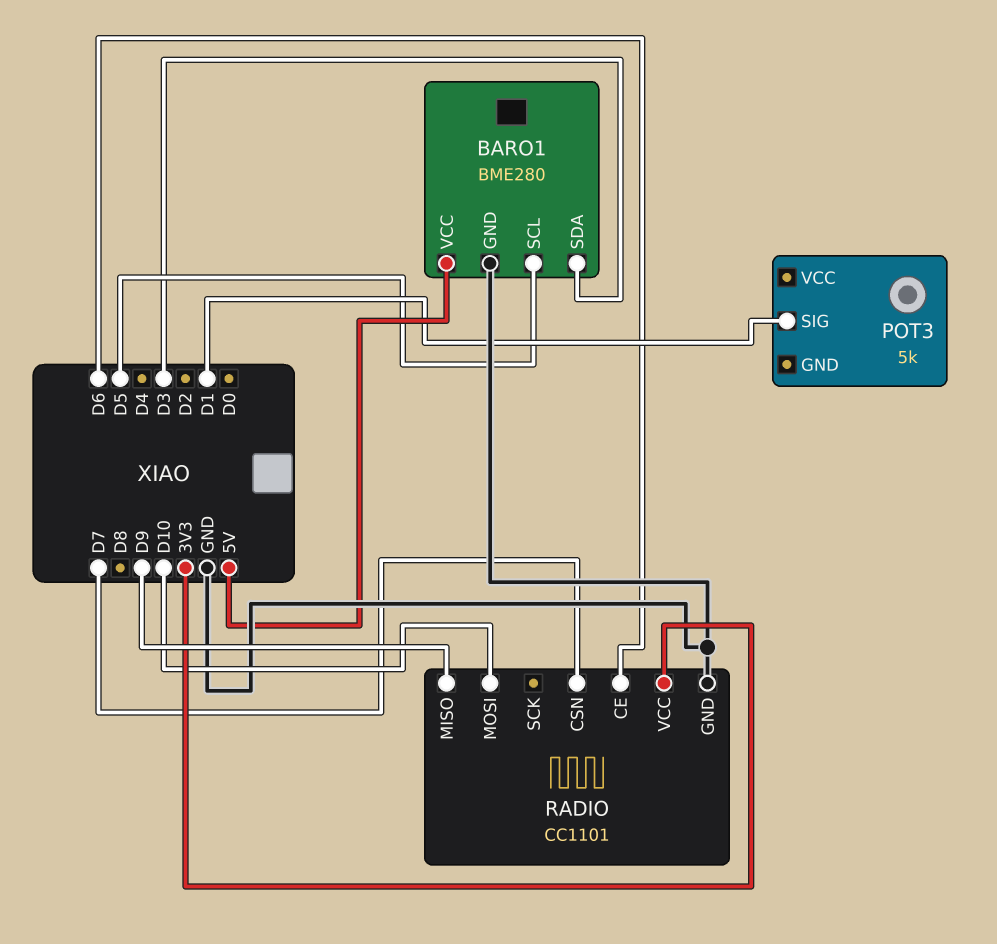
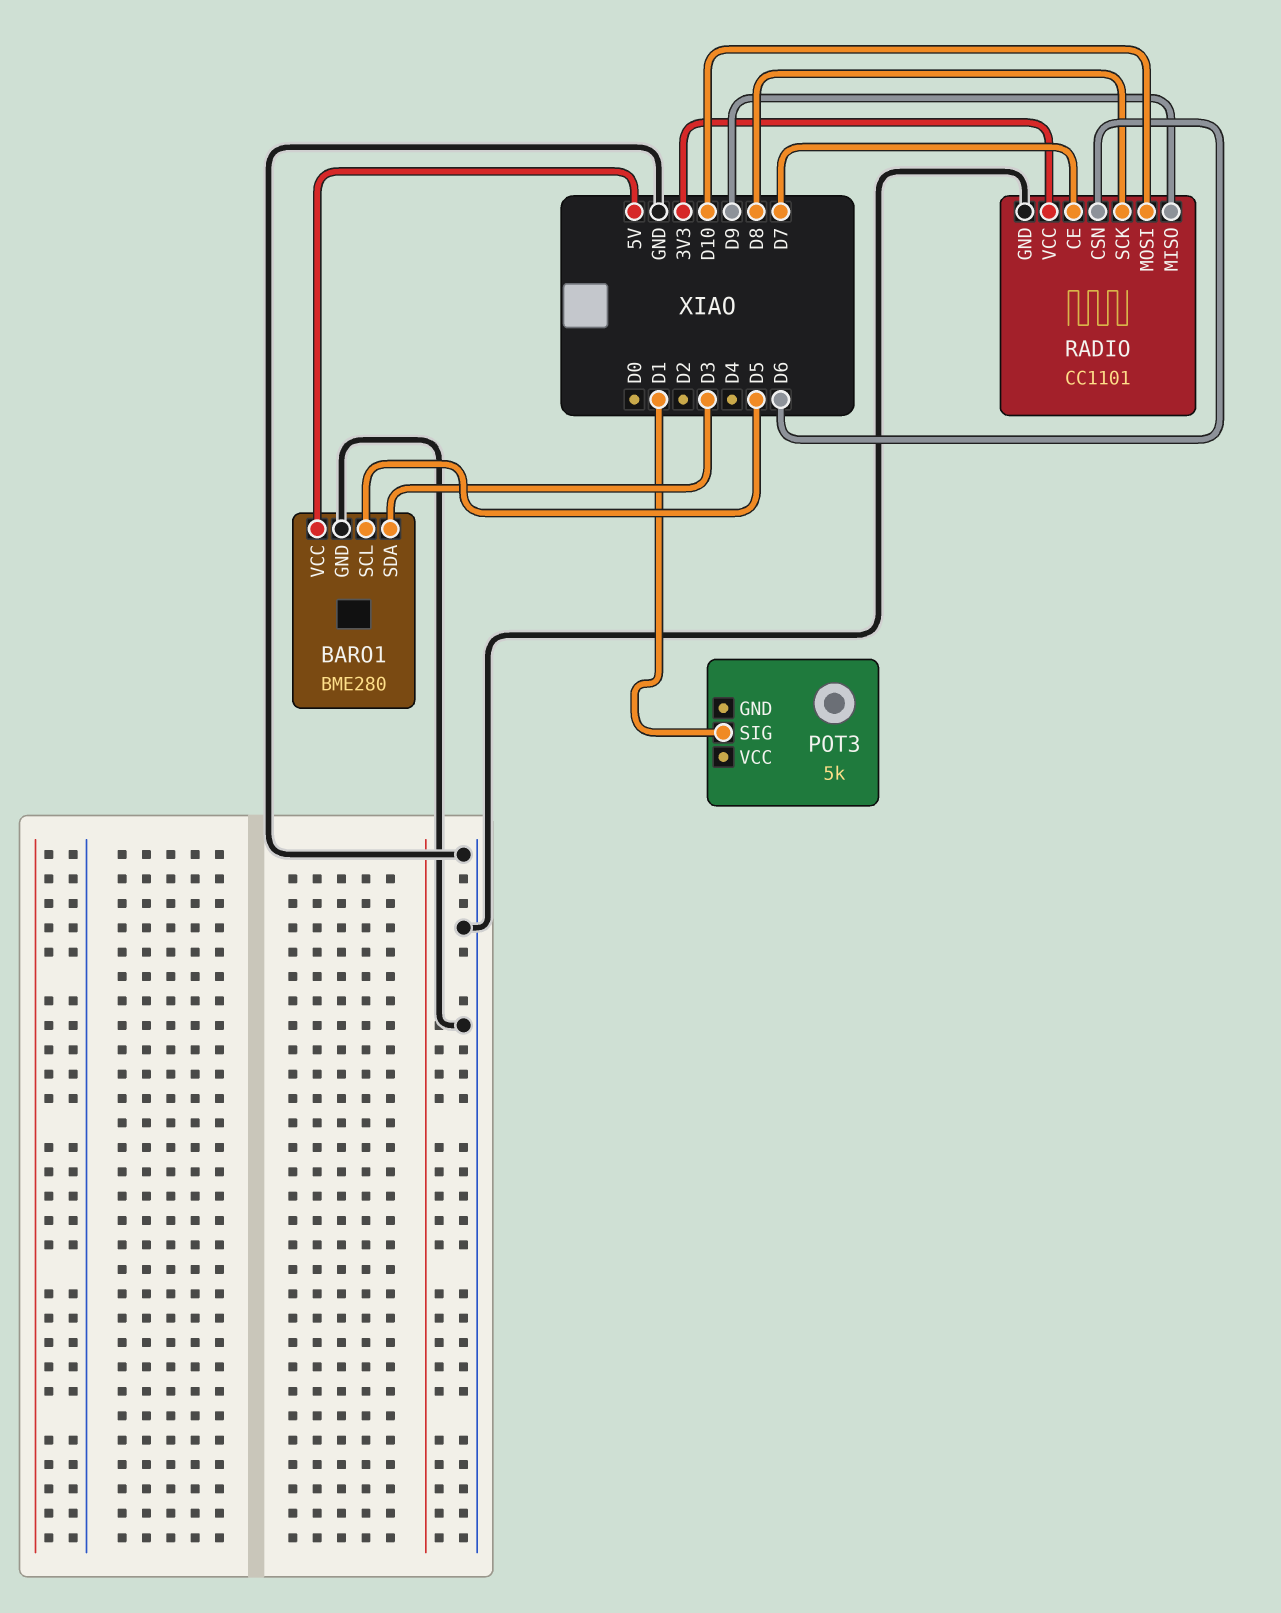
RADIO pin CE: D6 -> D7
RADIO pin CSN: D7 -> D6
RADIO pin SCK: none -> D8

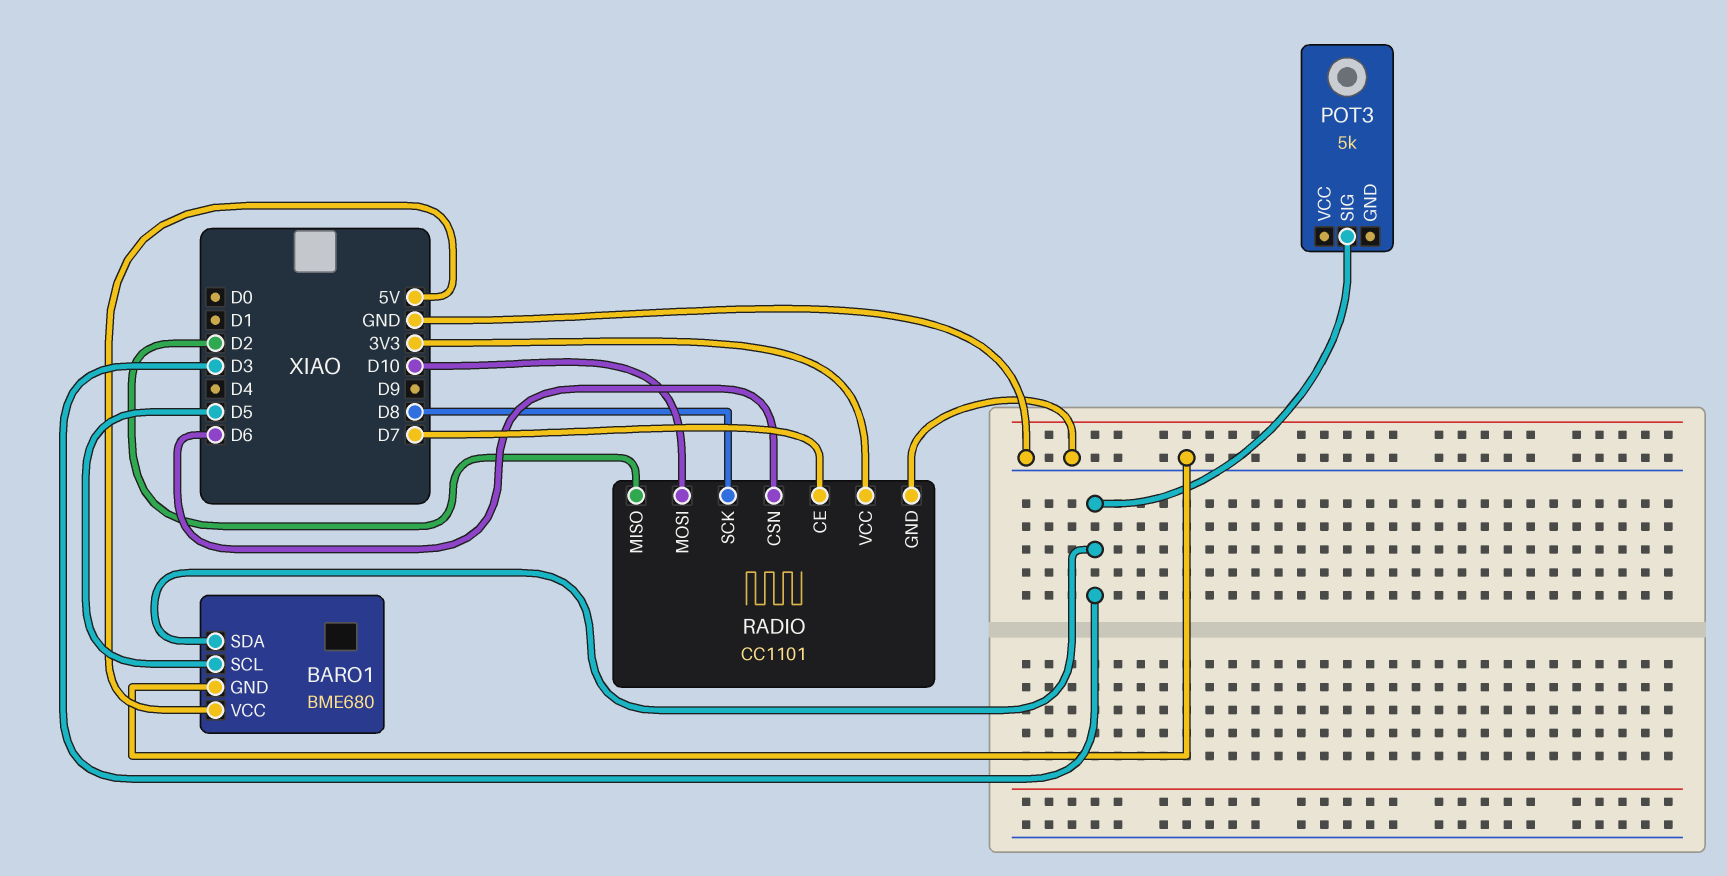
BARO1: BME280 -> BME680
POT3 pin SIG: D1 -> D3
RADIO pin MISO: D9 -> D2

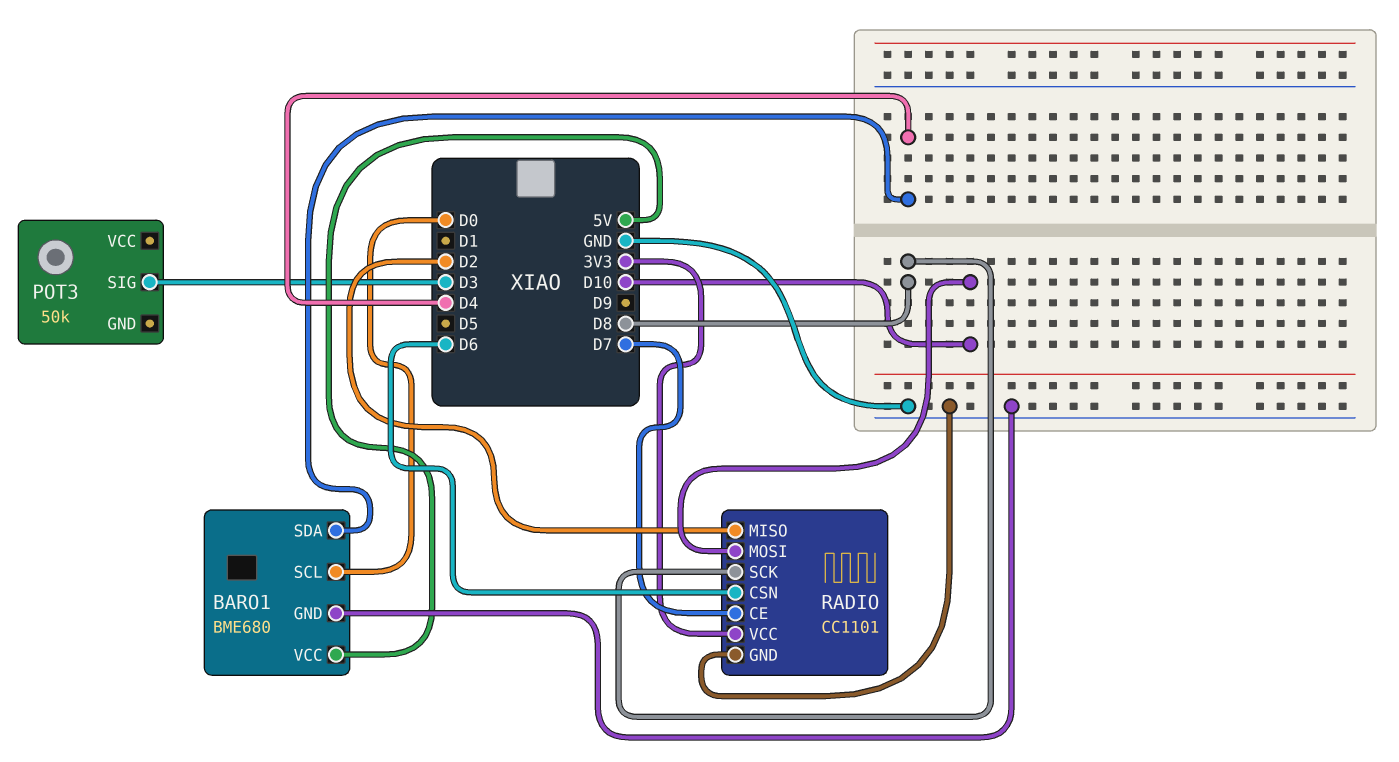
BARO1 pin SCL: D5 -> D0
BARO1 pin SDA: D3 -> D4
POT3: 5k -> 50k

